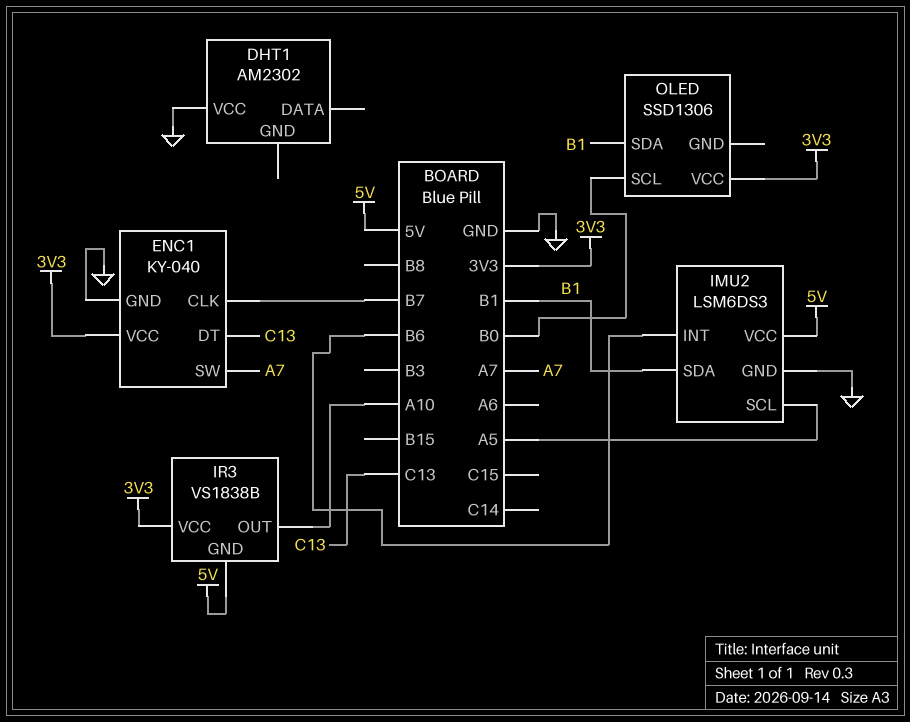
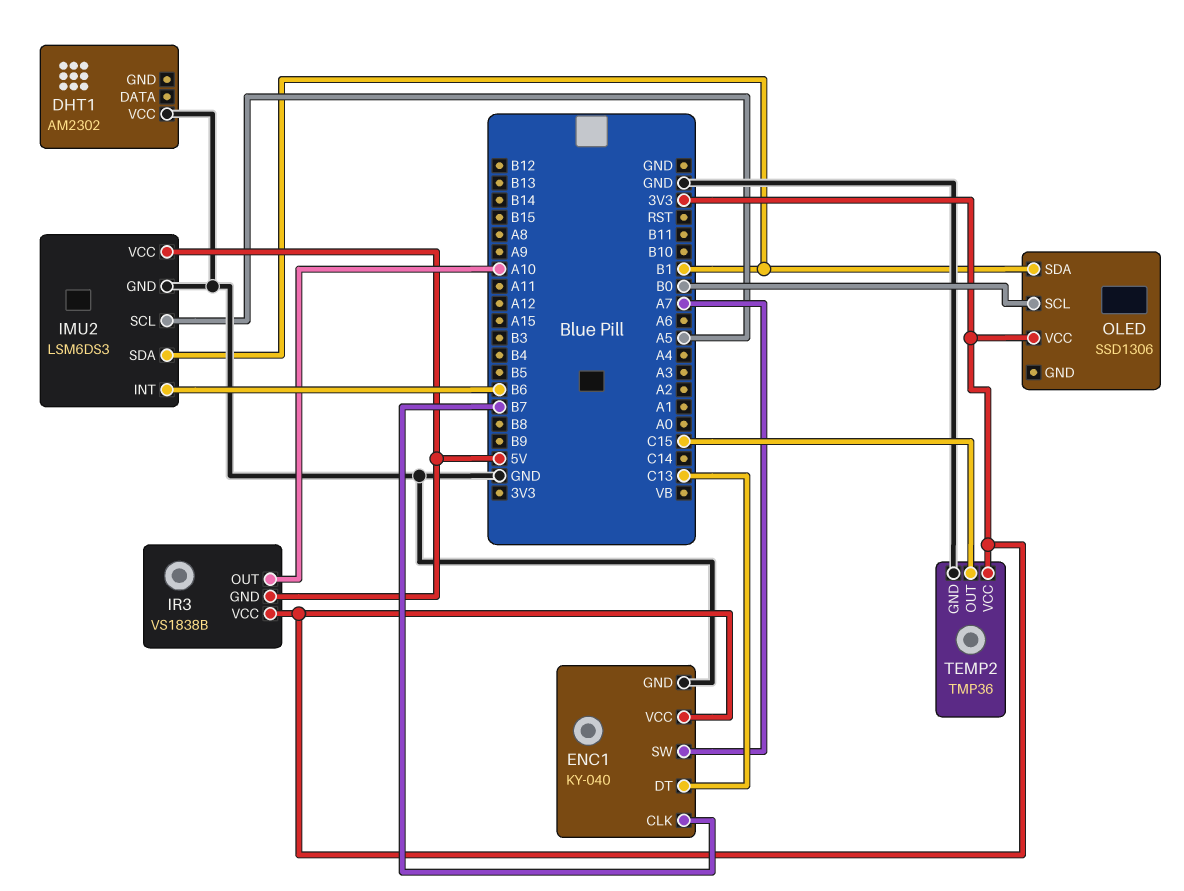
TEMP2: none -> TMP36
TEMP2 pin GND: none -> GND
TEMP2 pin OUT: none -> C15
TEMP2 pin VCC: none -> 3V3

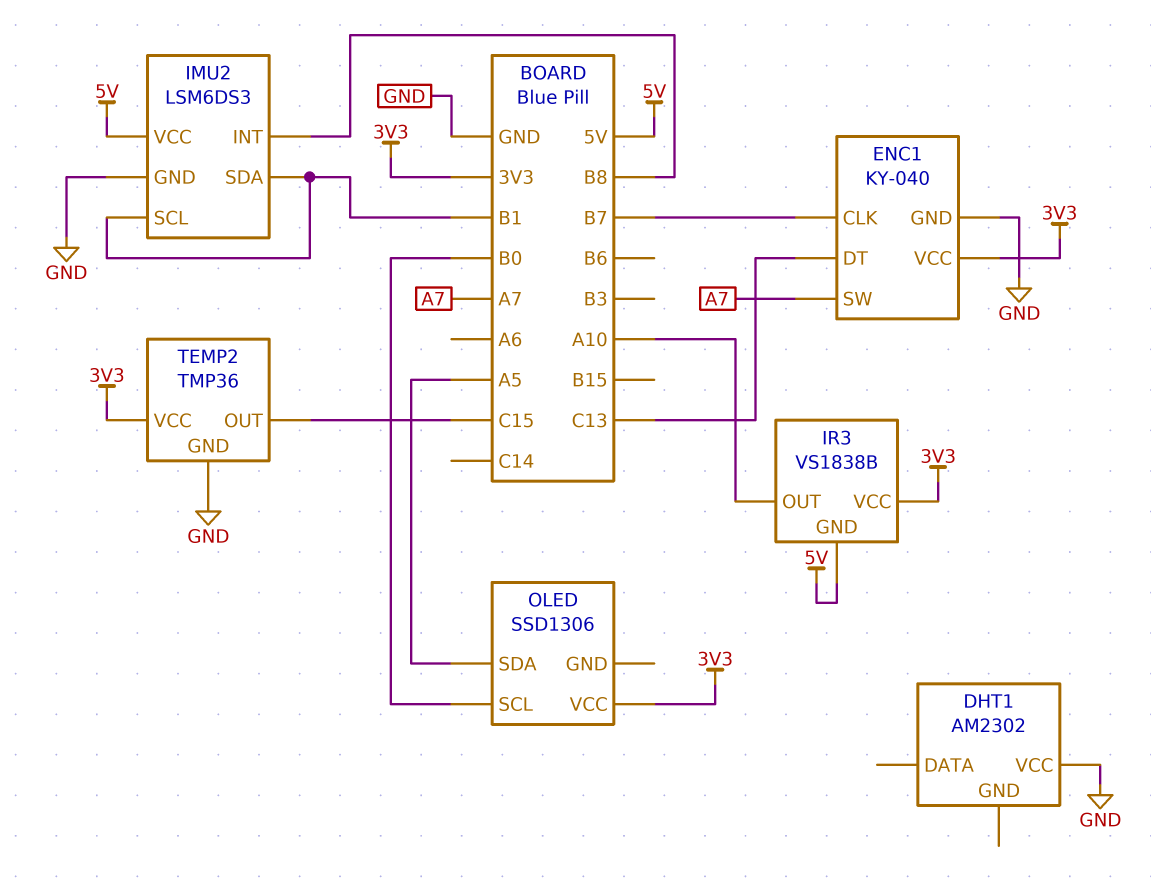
IMU2 pin INT: B6 -> B8
IMU2 pin SCL: A5 -> B1
OLED pin SDA: B1 -> A5

